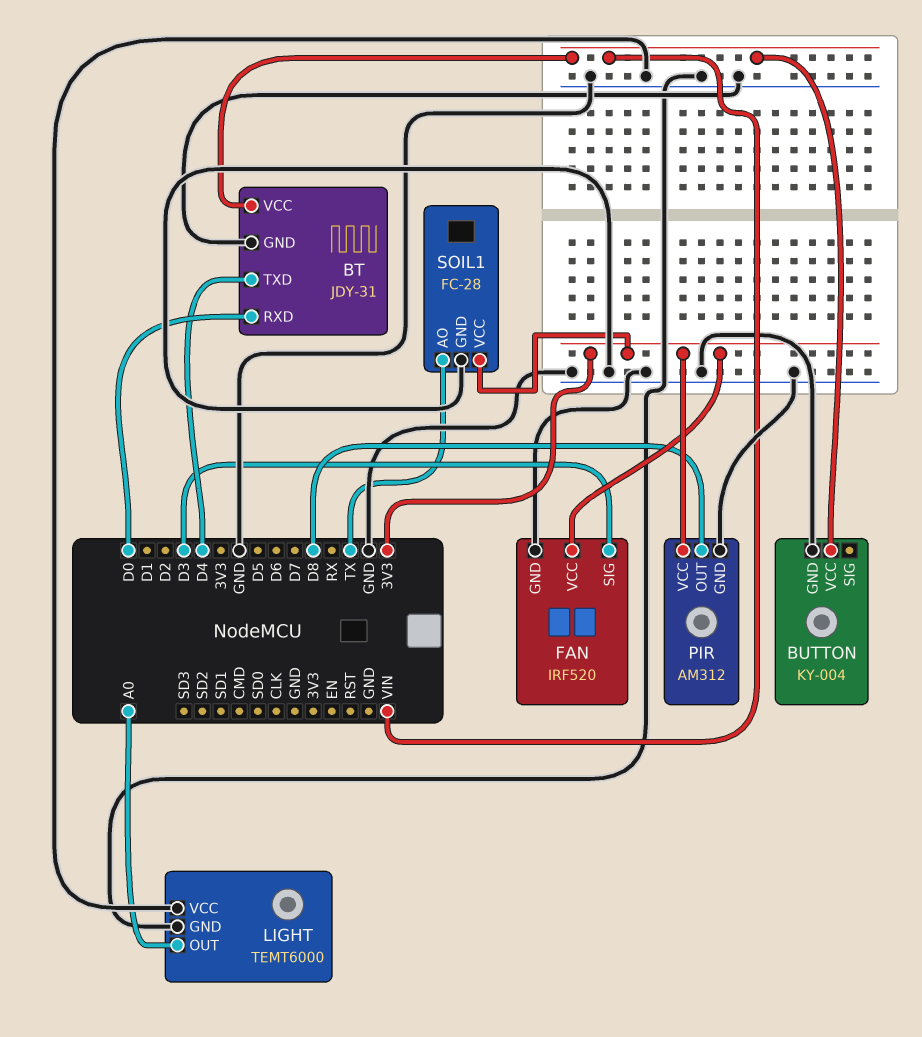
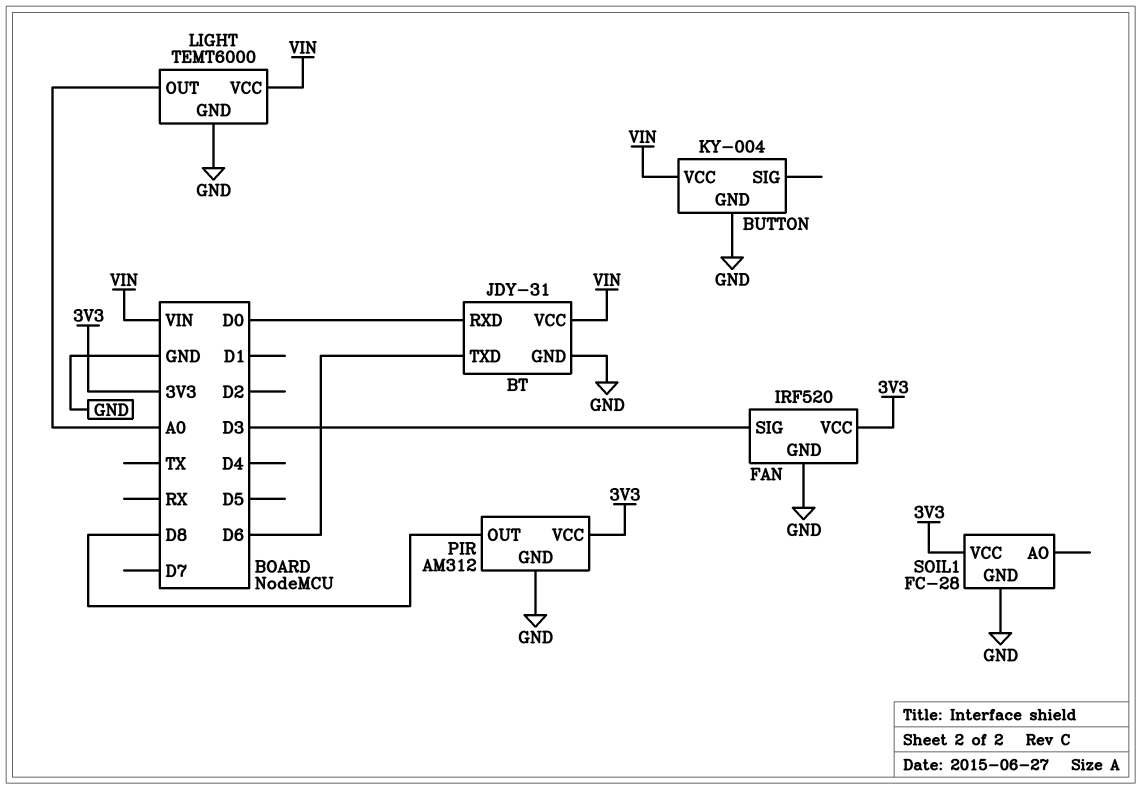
BT pin TXD: D4 -> D6
LIGHT pin VCC: GND -> VIN
SOIL1 pin AO: TX -> none

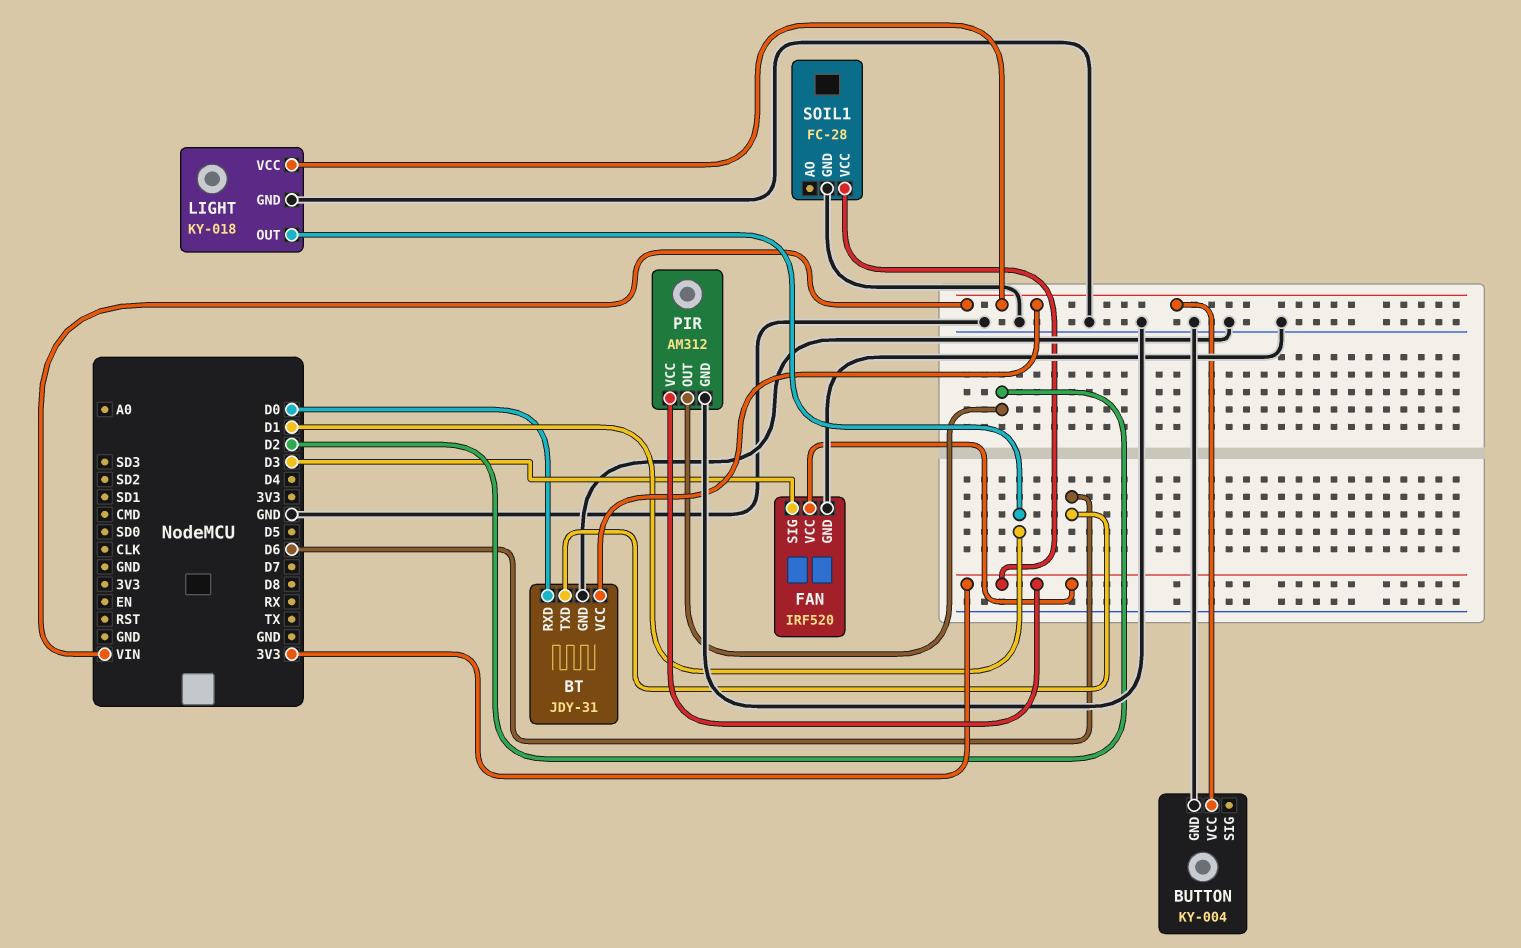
LIGHT: TEMT6000 -> KY-018
LIGHT pin OUT: A0 -> D1
PIR pin OUT: D8 -> D2

